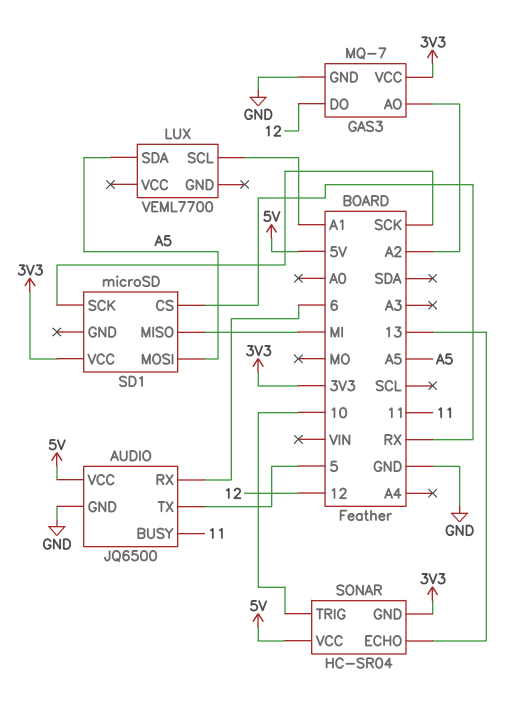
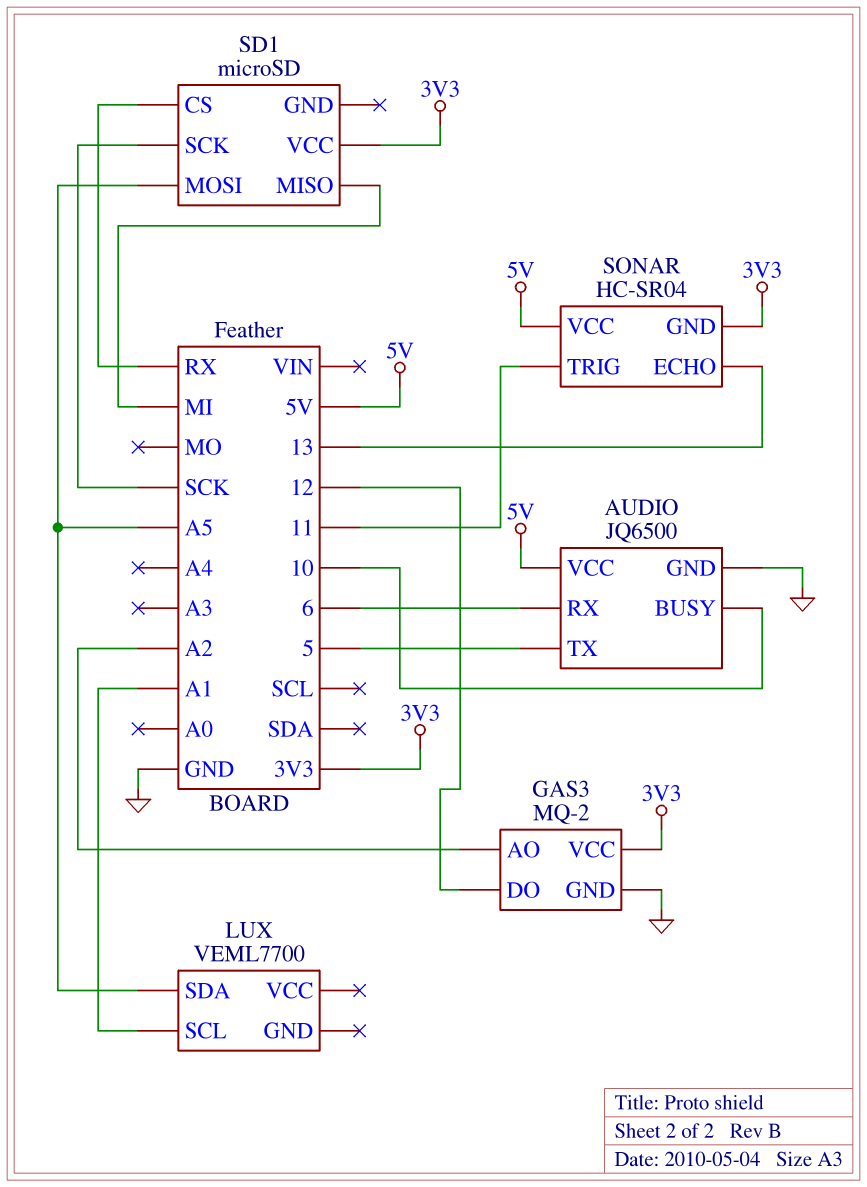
AUDIO pin BUSY: 11 -> 10
GAS3: MQ-7 -> MQ-2
SONAR pin TRIG: 10 -> 11

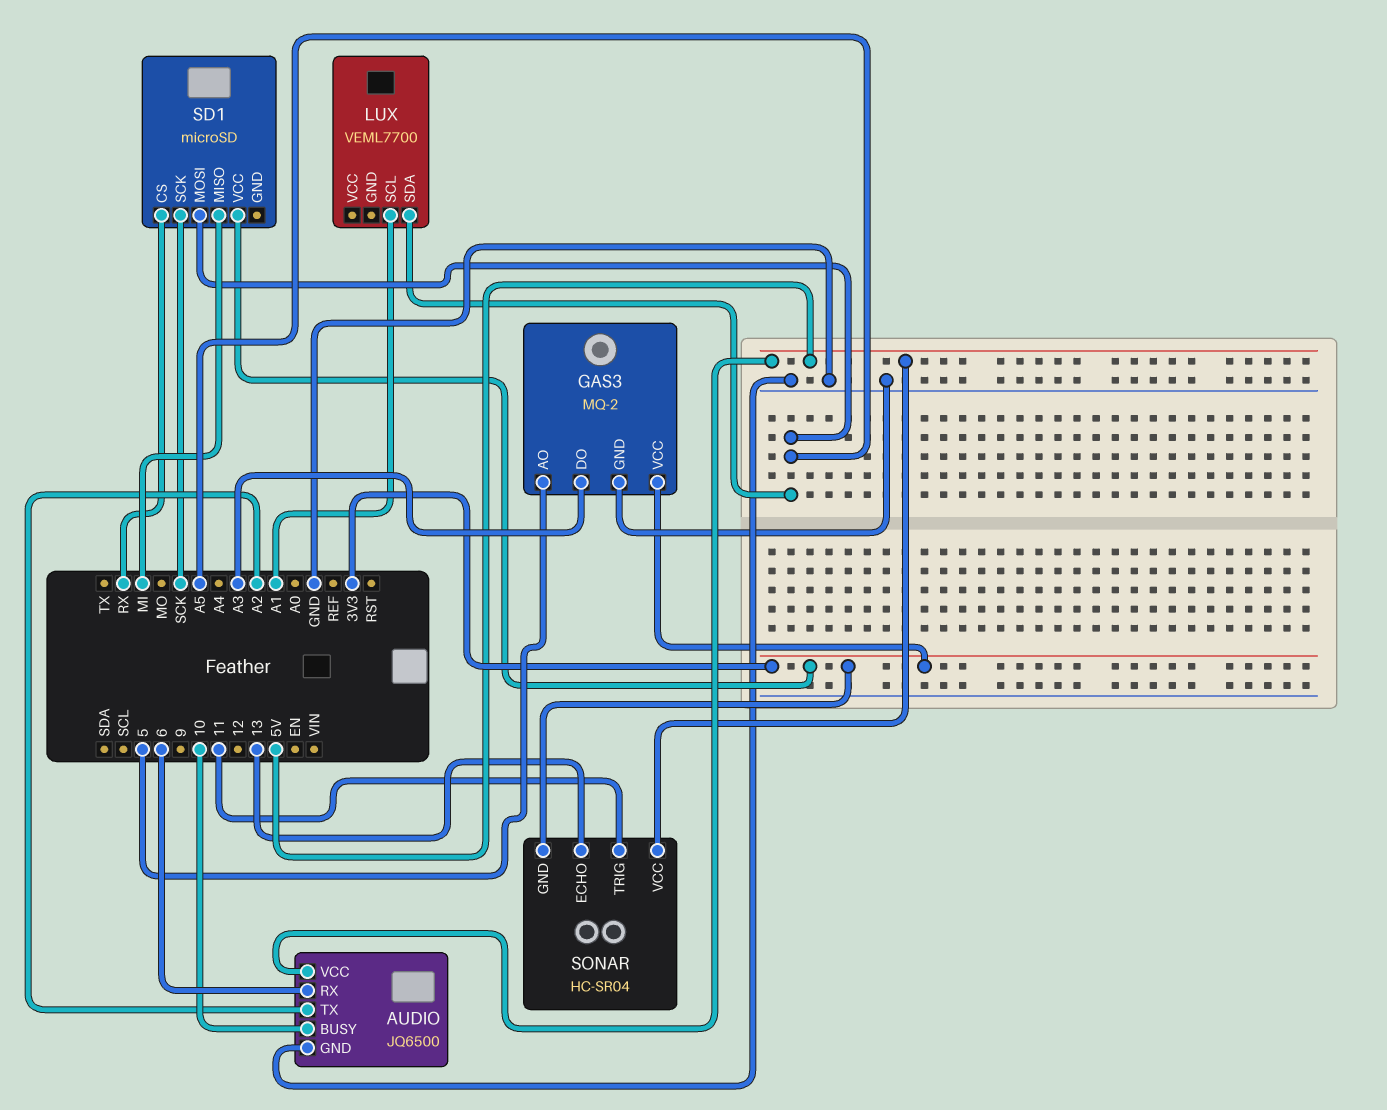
AUDIO pin TX: 5 -> A2
GAS3 pin AO: A2 -> 5
GAS3 pin DO: 12 -> A3

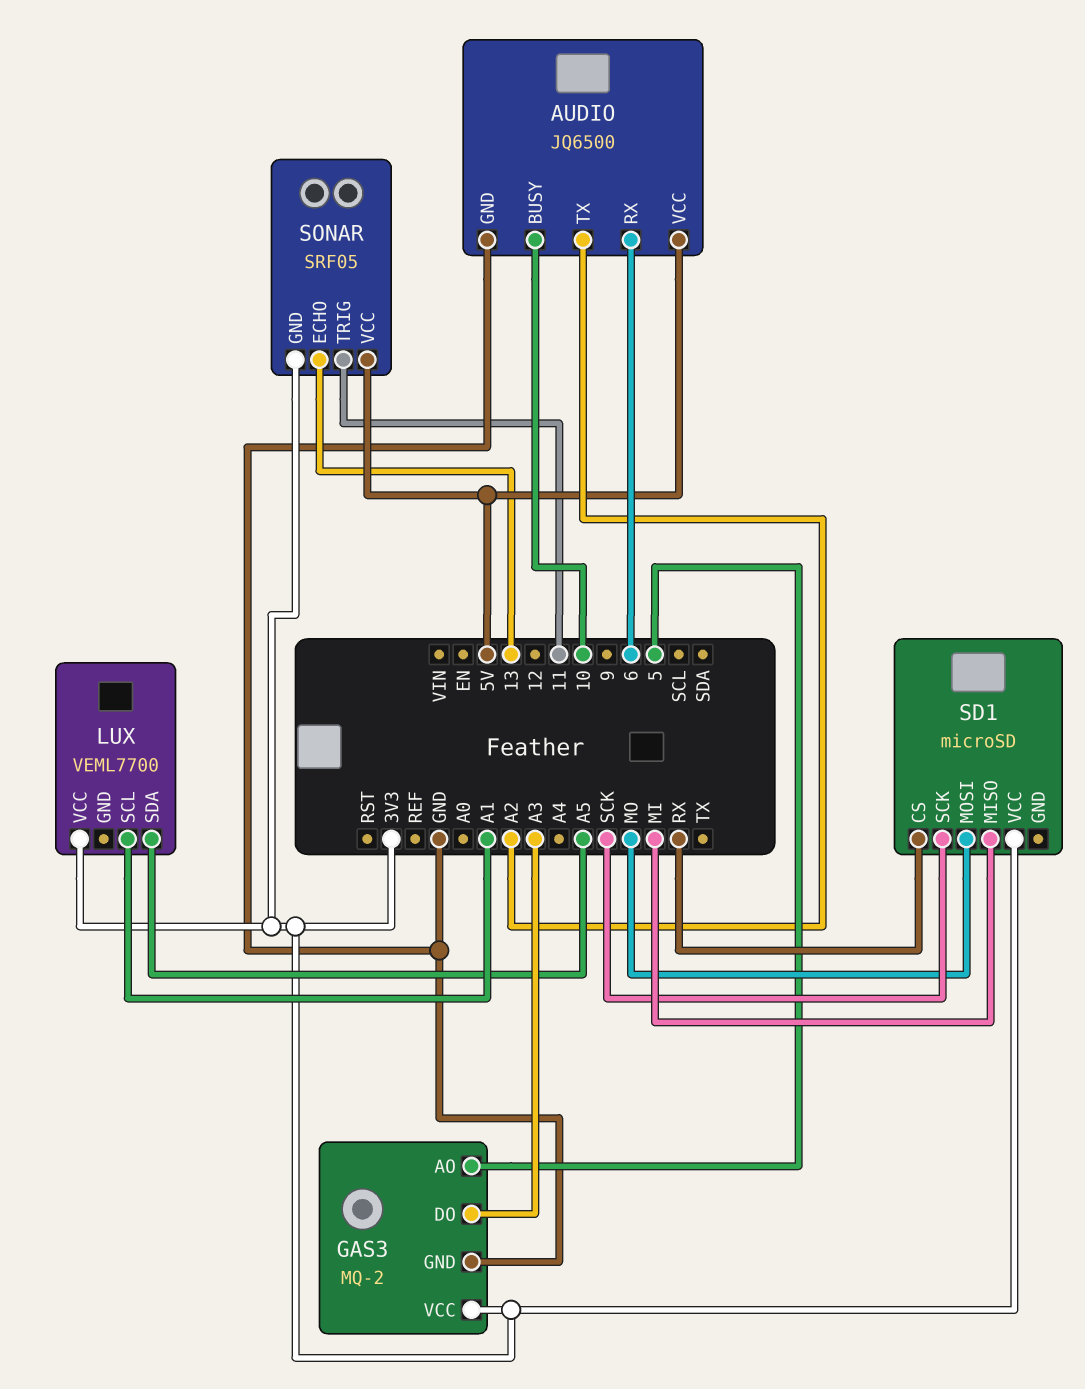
LUX pin VCC: none -> 3V3
SD1 pin MOSI: A5 -> MO
SONAR: HC-SR04 -> SRF05

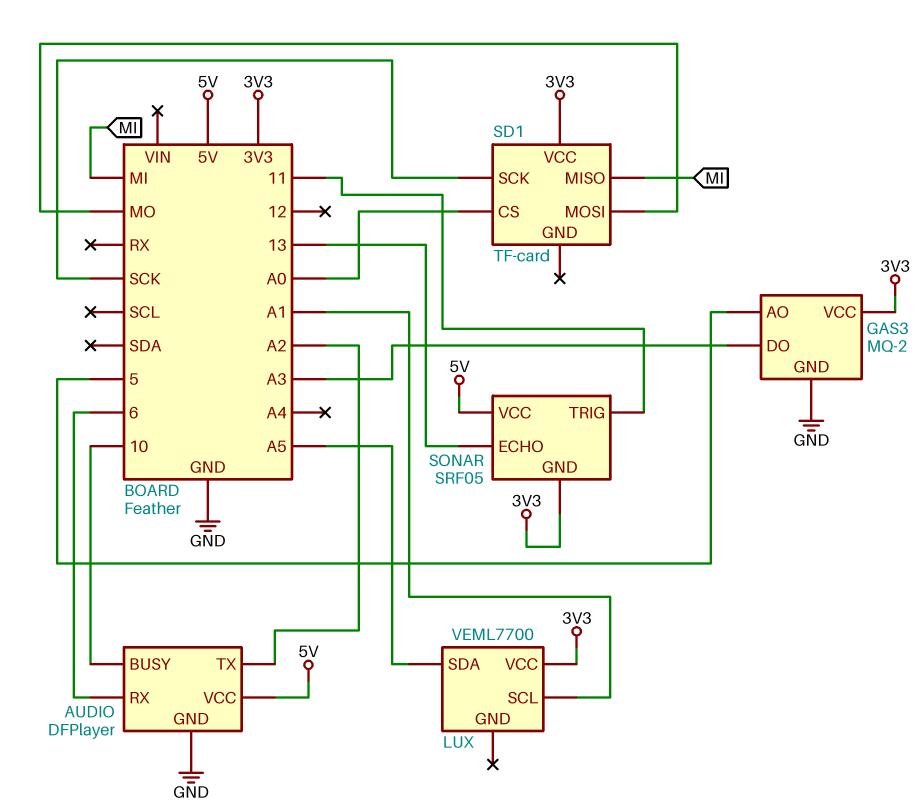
AUDIO: JQ6500 -> DFPlayer
SD1: microSD -> TF-card
SD1 pin CS: RX -> A0

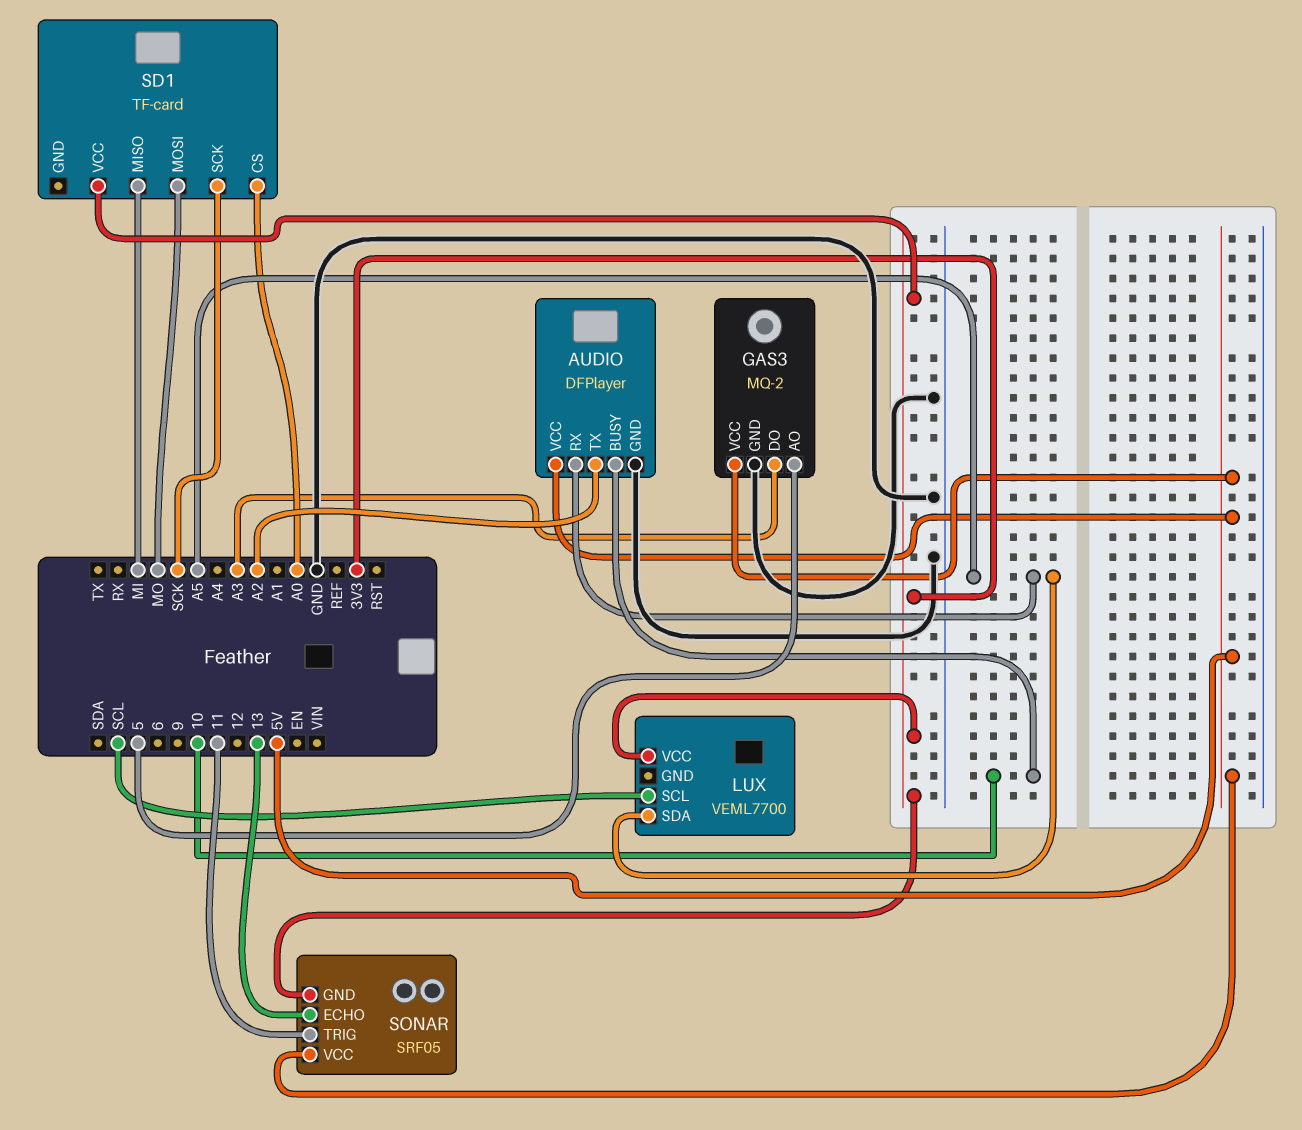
AUDIO pin RX: 6 -> A5
GAS3 pin VCC: 3V3 -> 5V
LUX pin SCL: A1 -> SCL

